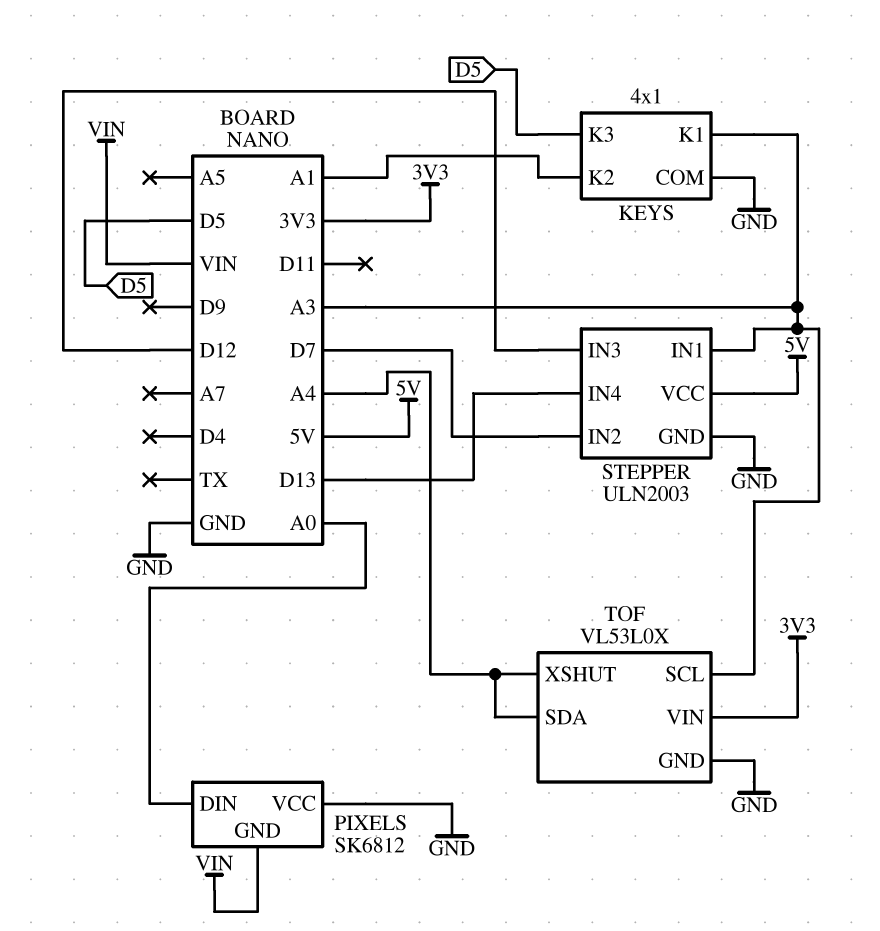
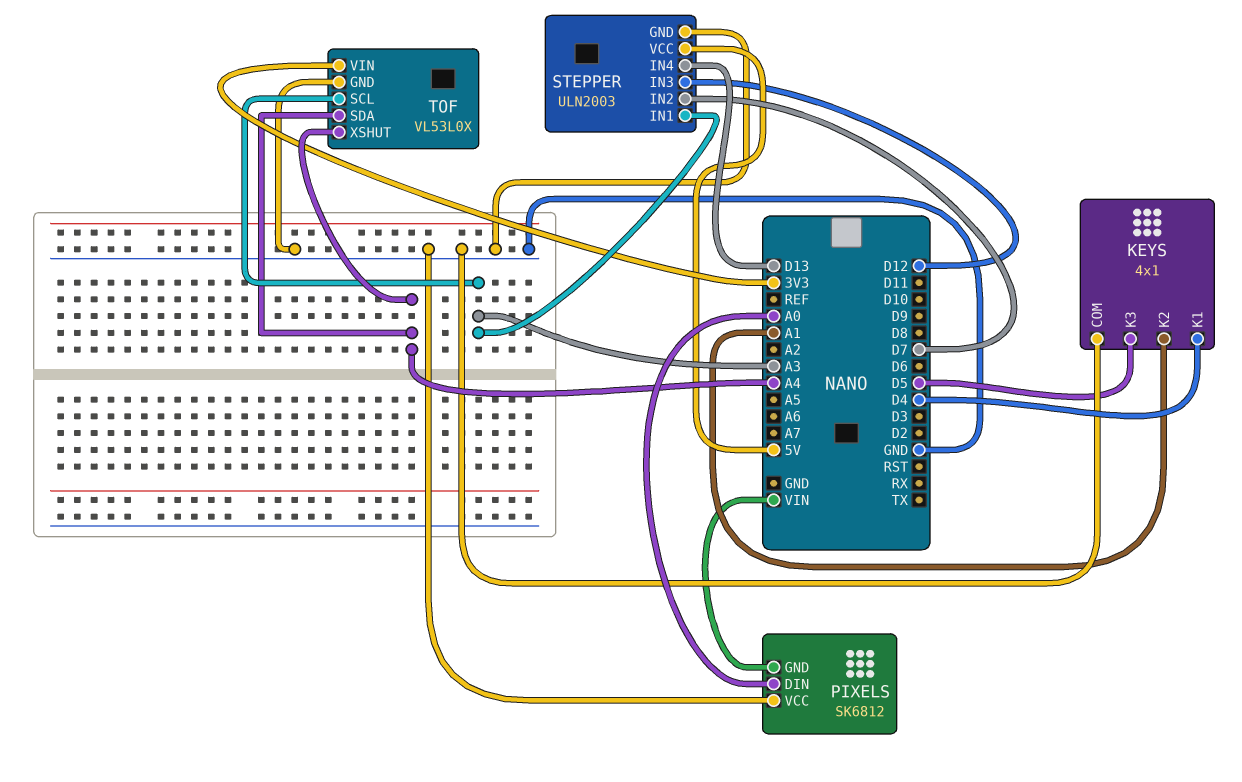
KEYS pin K1: A3 -> D4

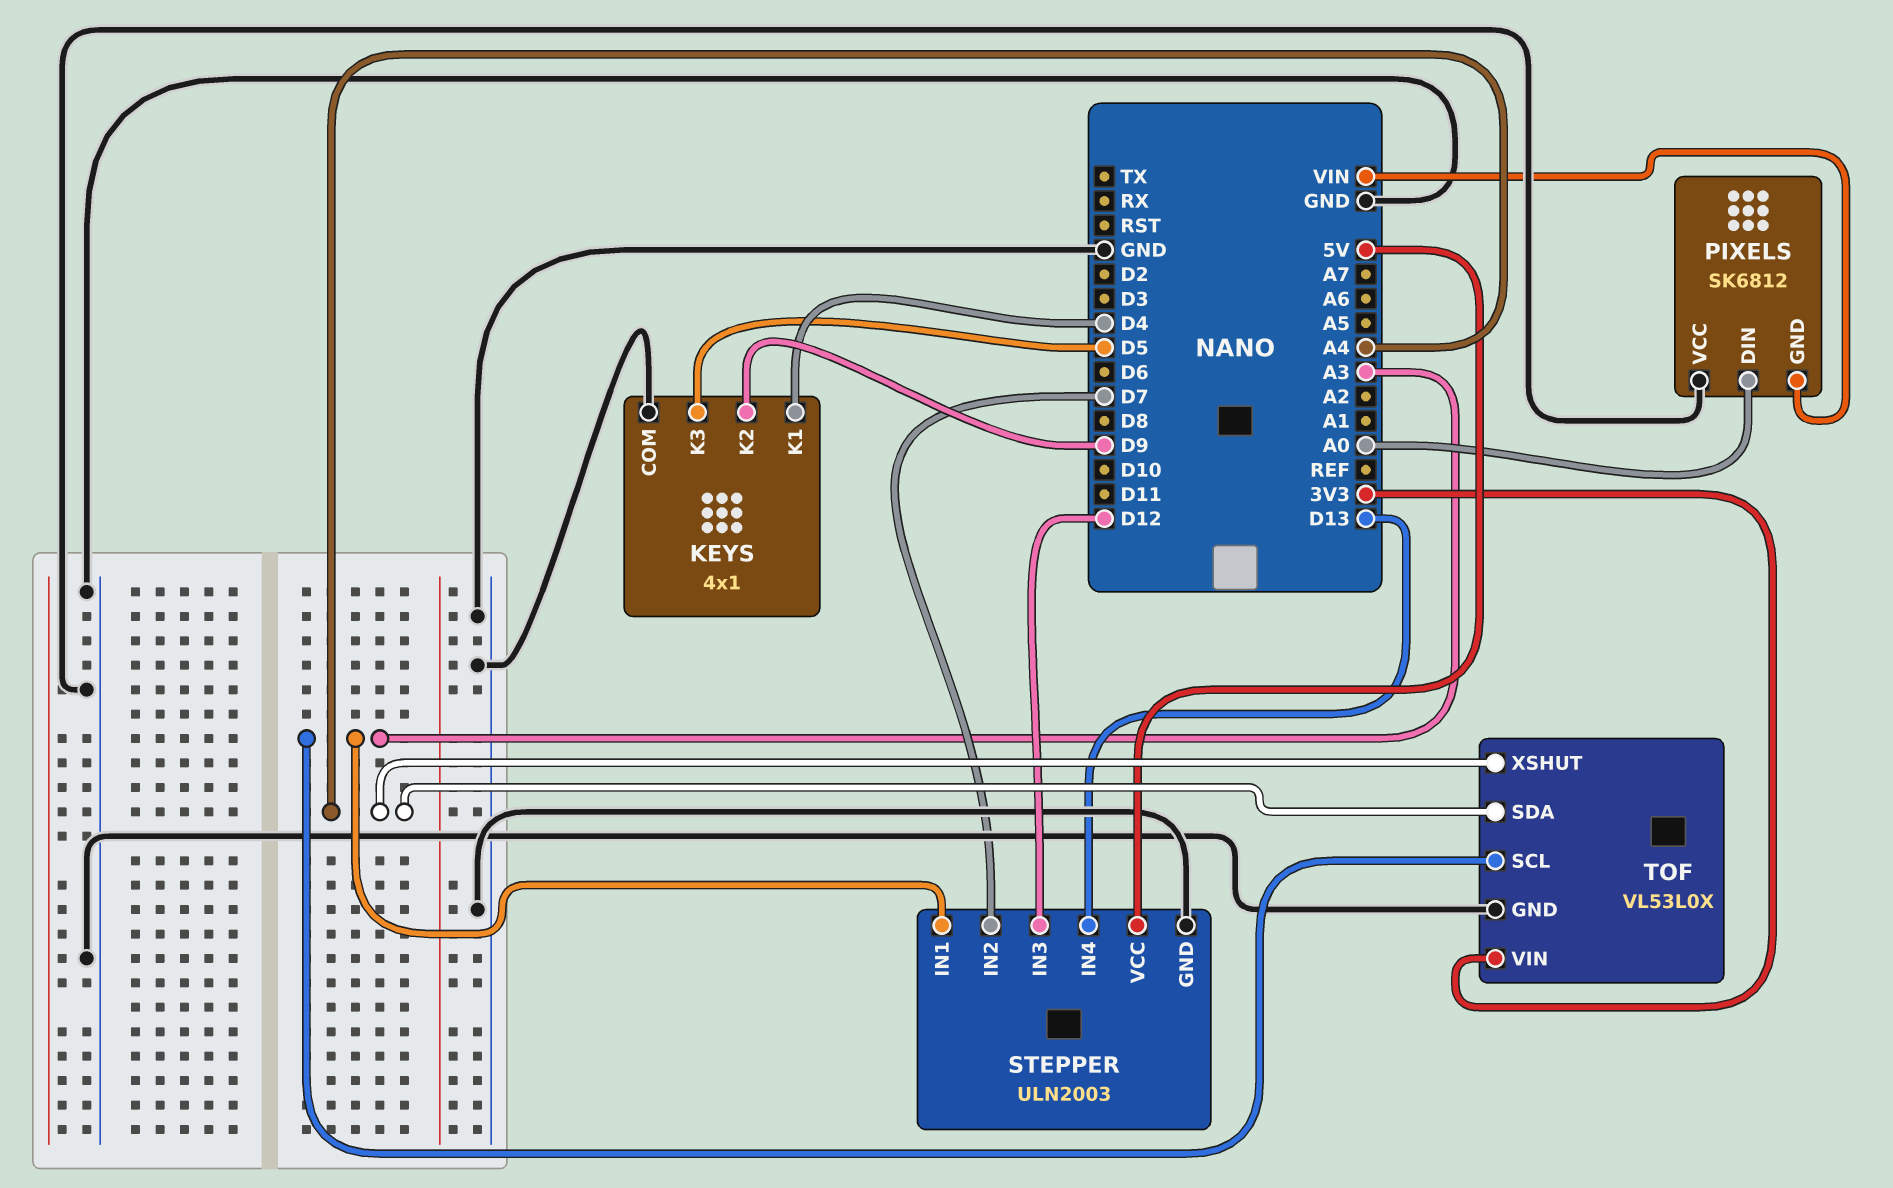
KEYS pin K2: A1 -> D9

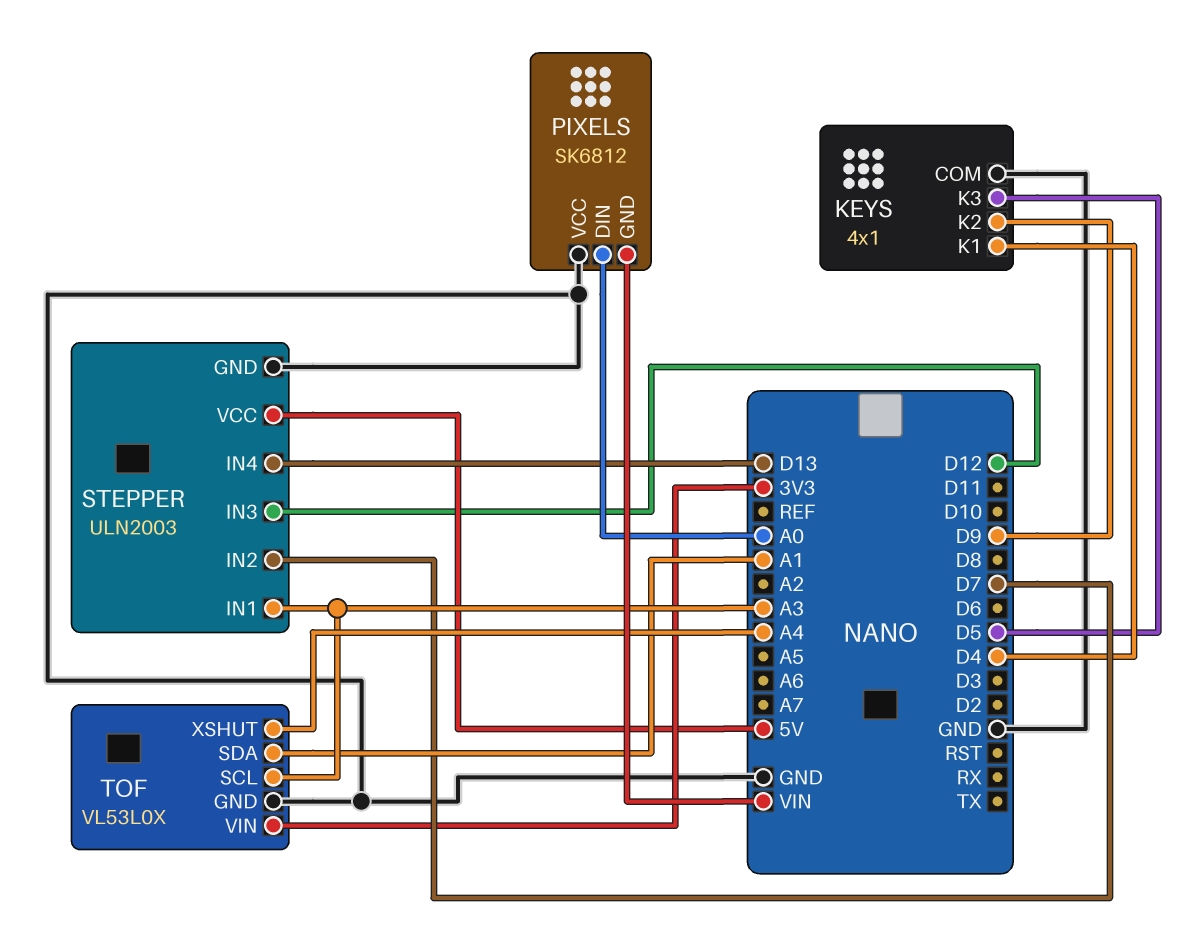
TOF pin SDA: A4 -> A1

